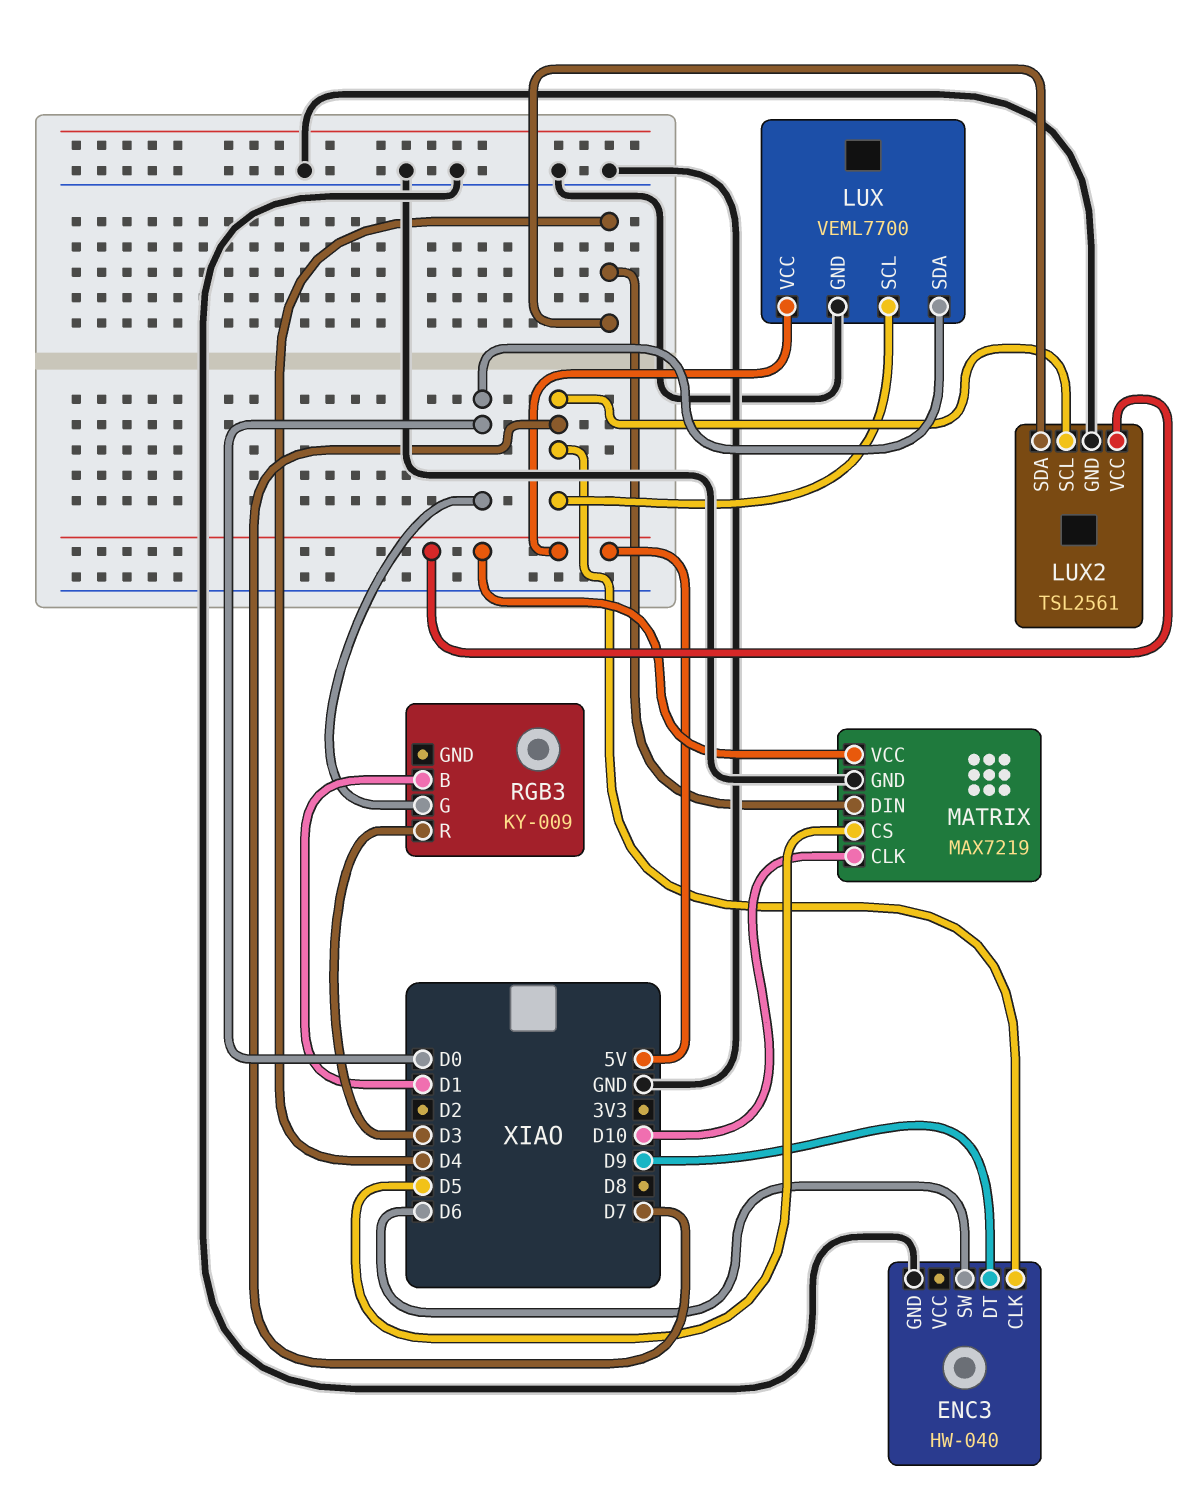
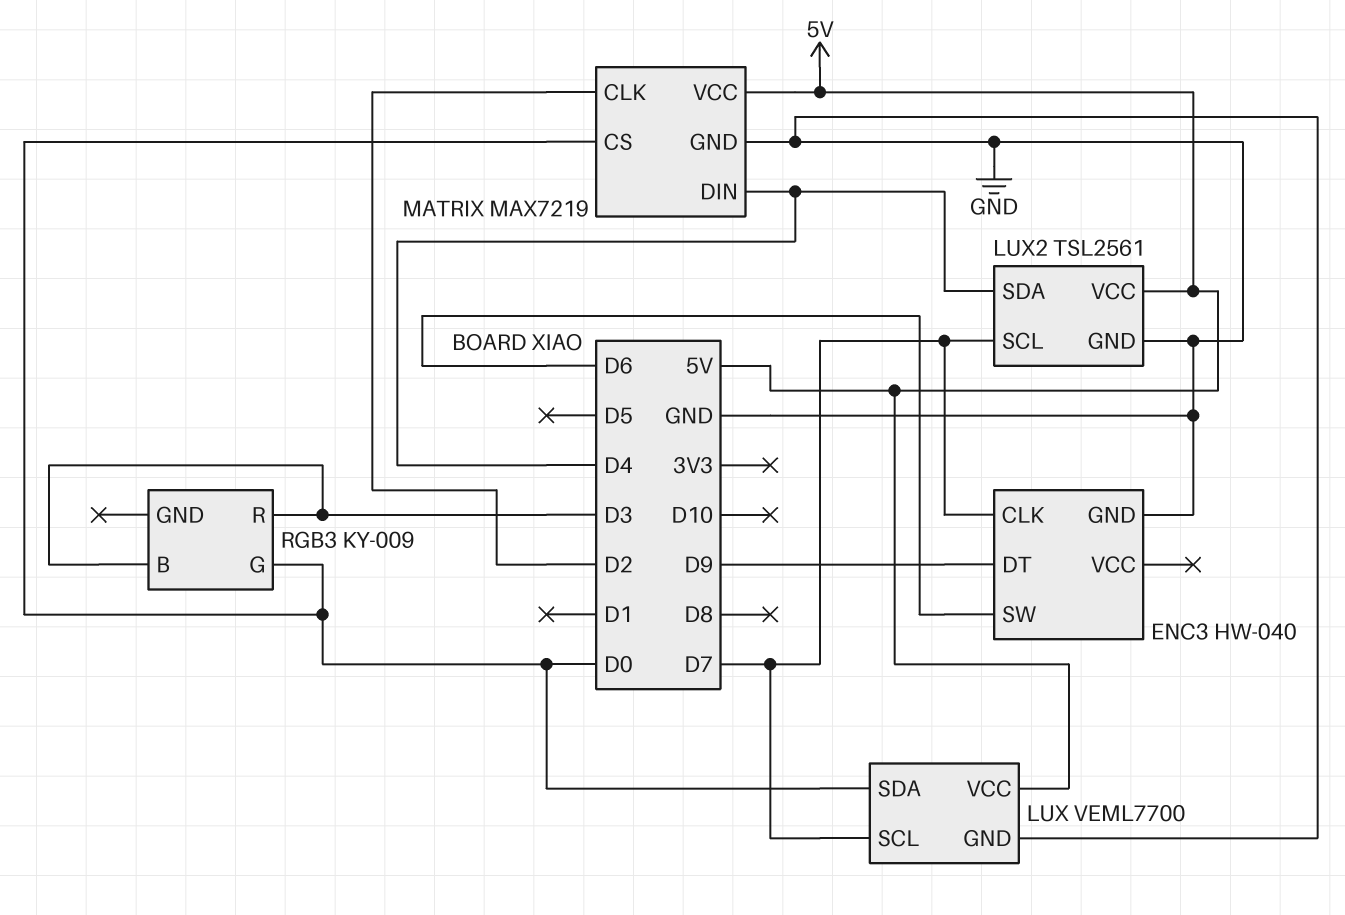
MATRIX pin CLK: D10 -> D2
MATRIX pin CS: D5 -> D0
RGB3 pin B: D1 -> D3

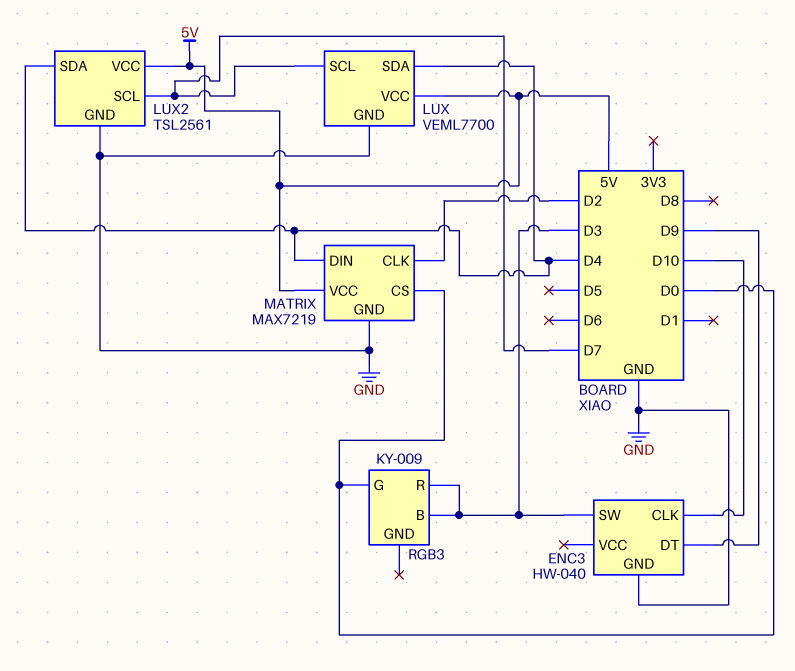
ENC3 pin CLK: D7 -> D10
ENC3 pin SW: D6 -> D3
LUX pin SDA: D0 -> D4

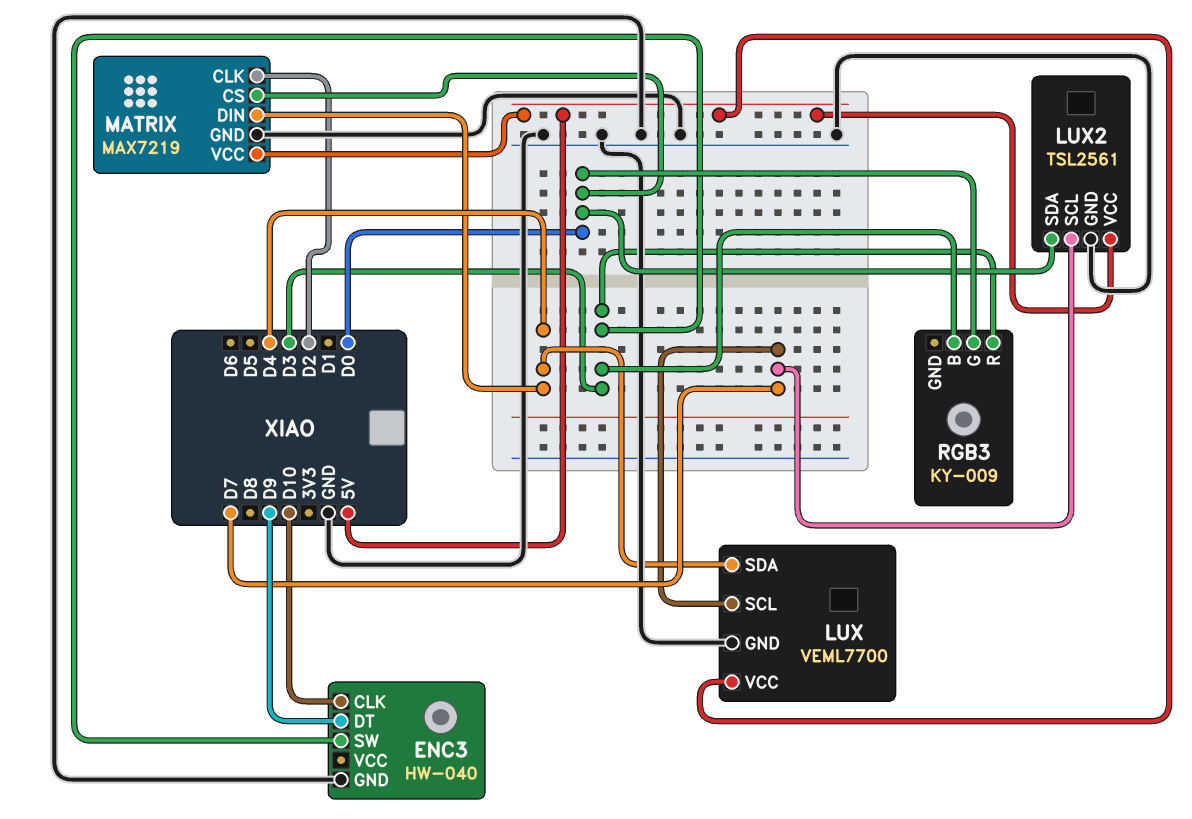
LUX2 pin SDA: D4 -> D0

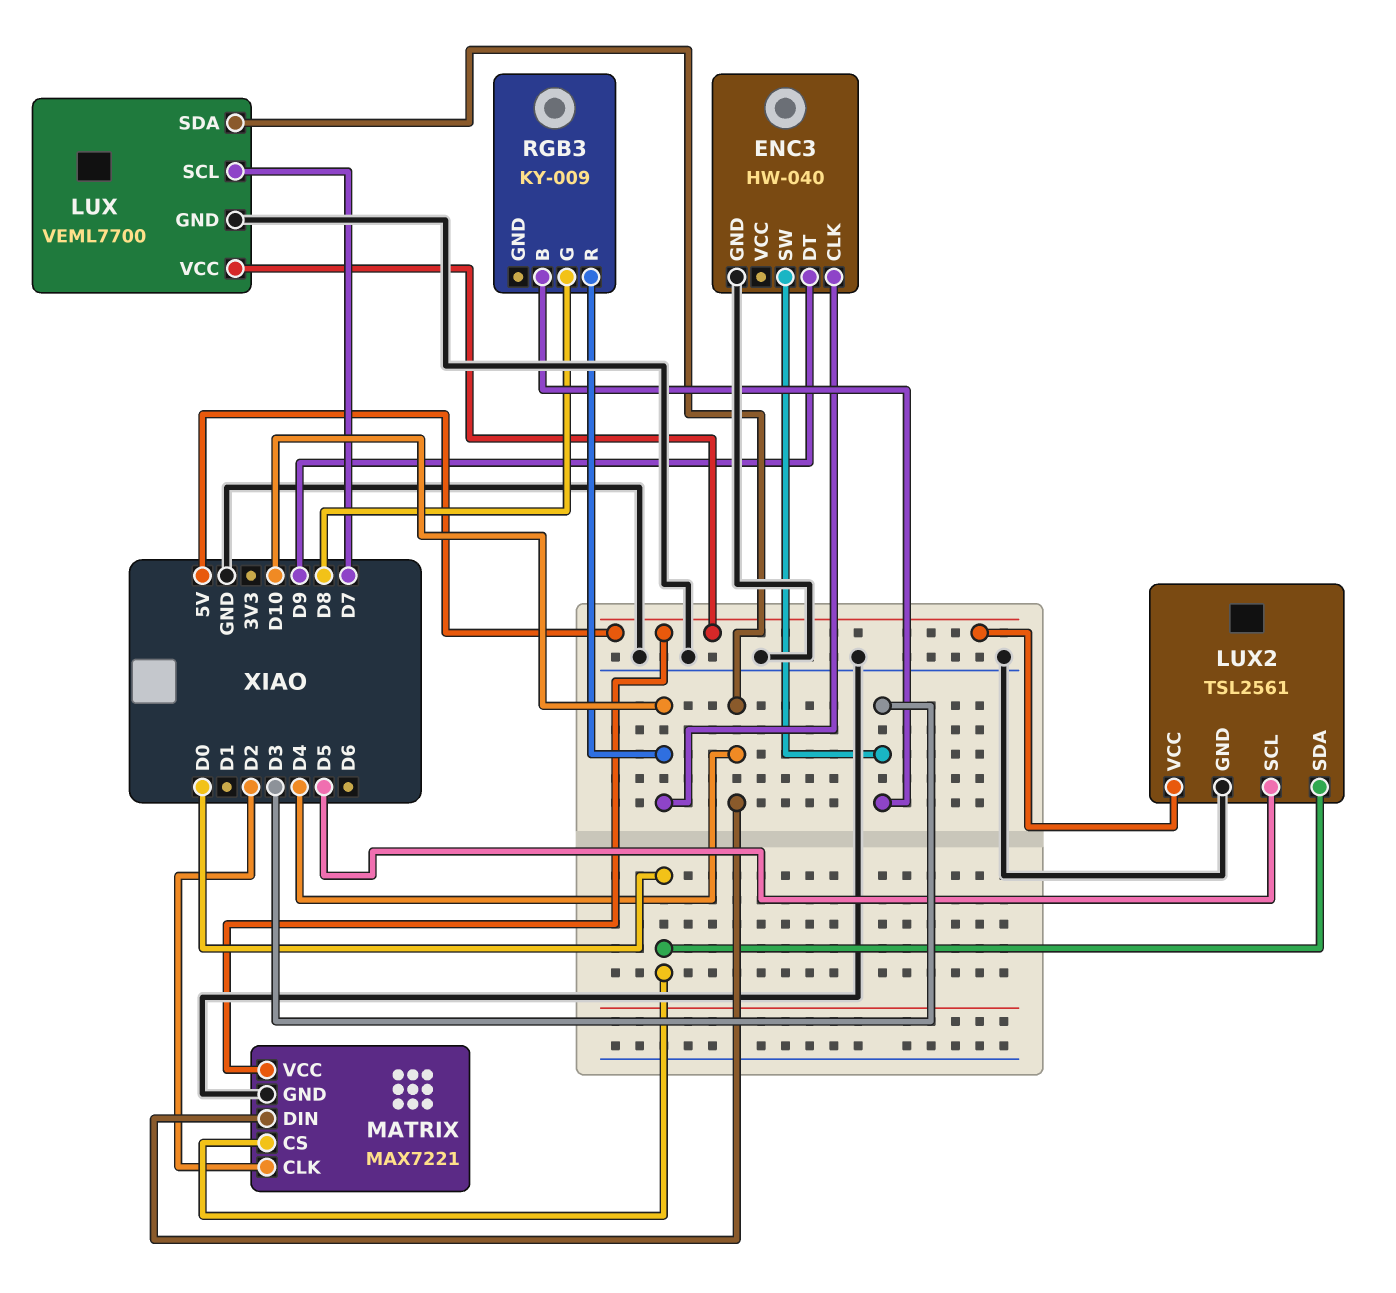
LUX2 pin SCL: D7 -> D5
MATRIX: MAX7219 -> MAX7221
RGB3 pin G: D0 -> D8
RGB3 pin R: D3 -> D10

